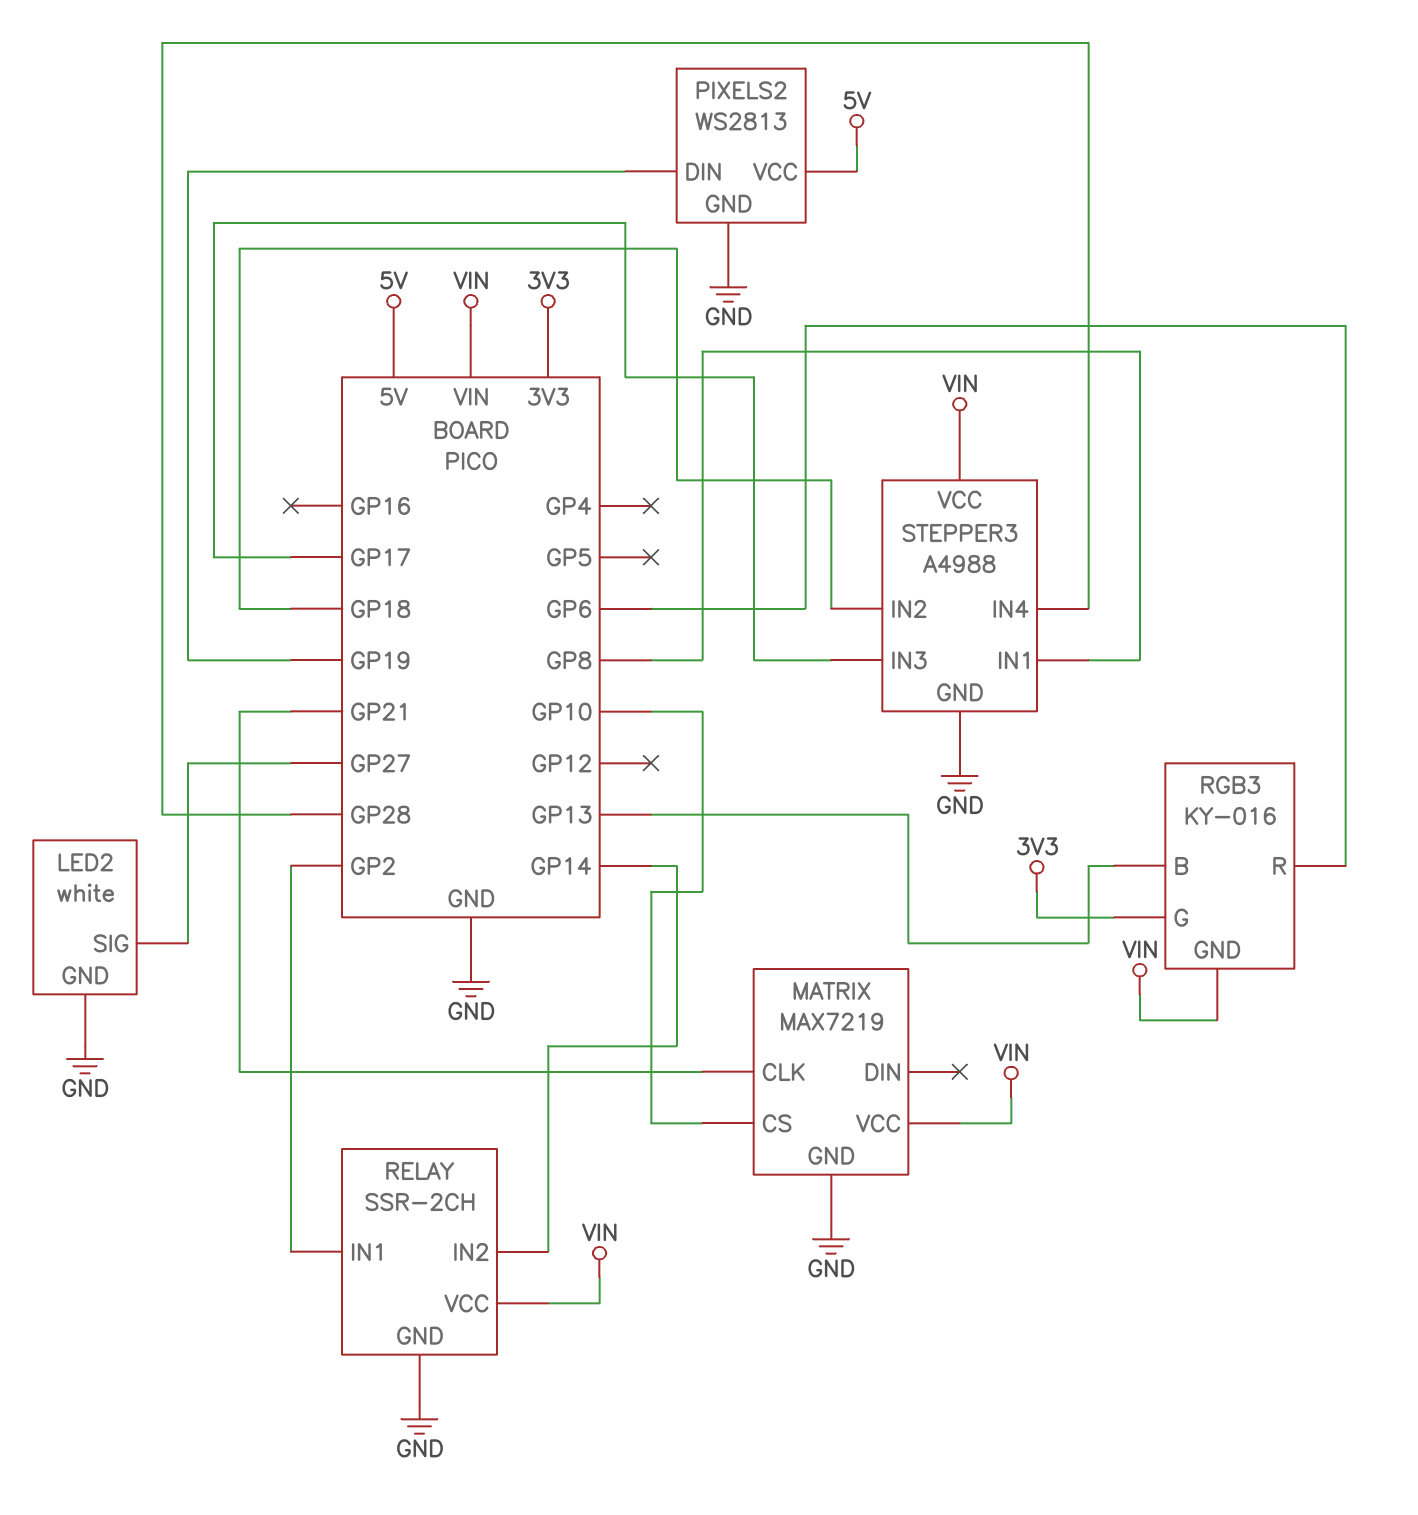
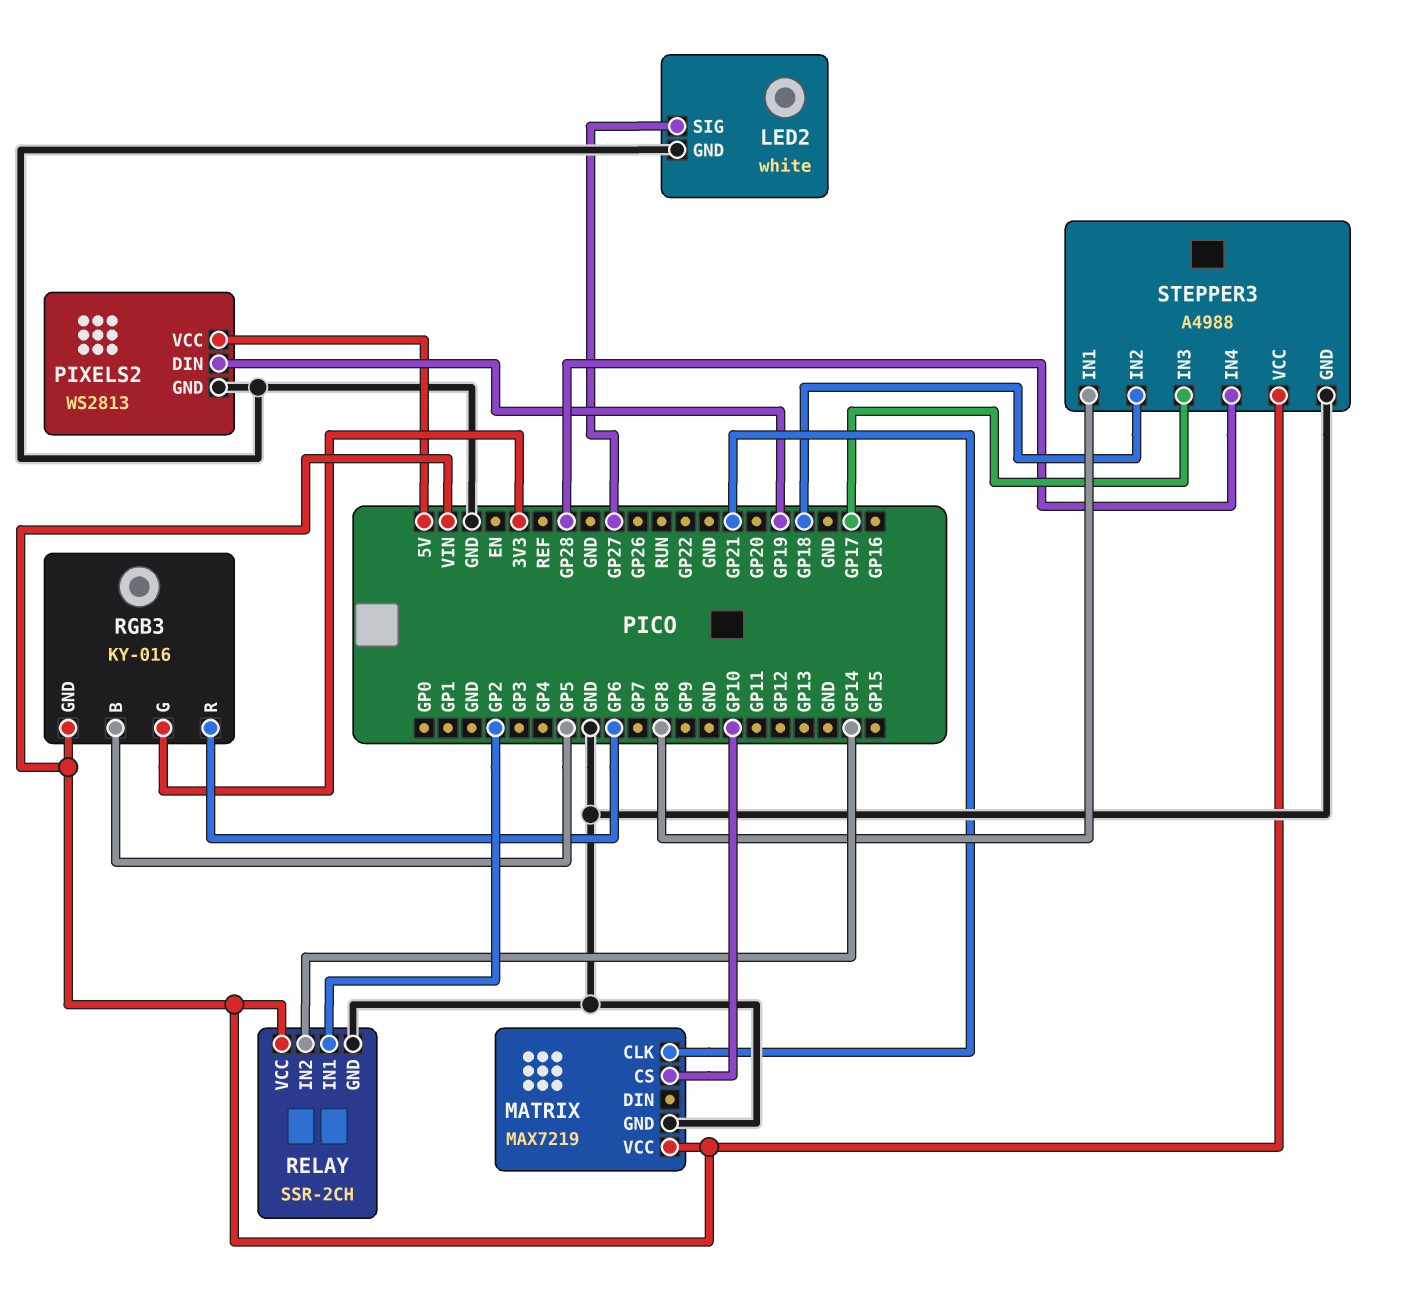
RGB3 pin B: GP13 -> GP5

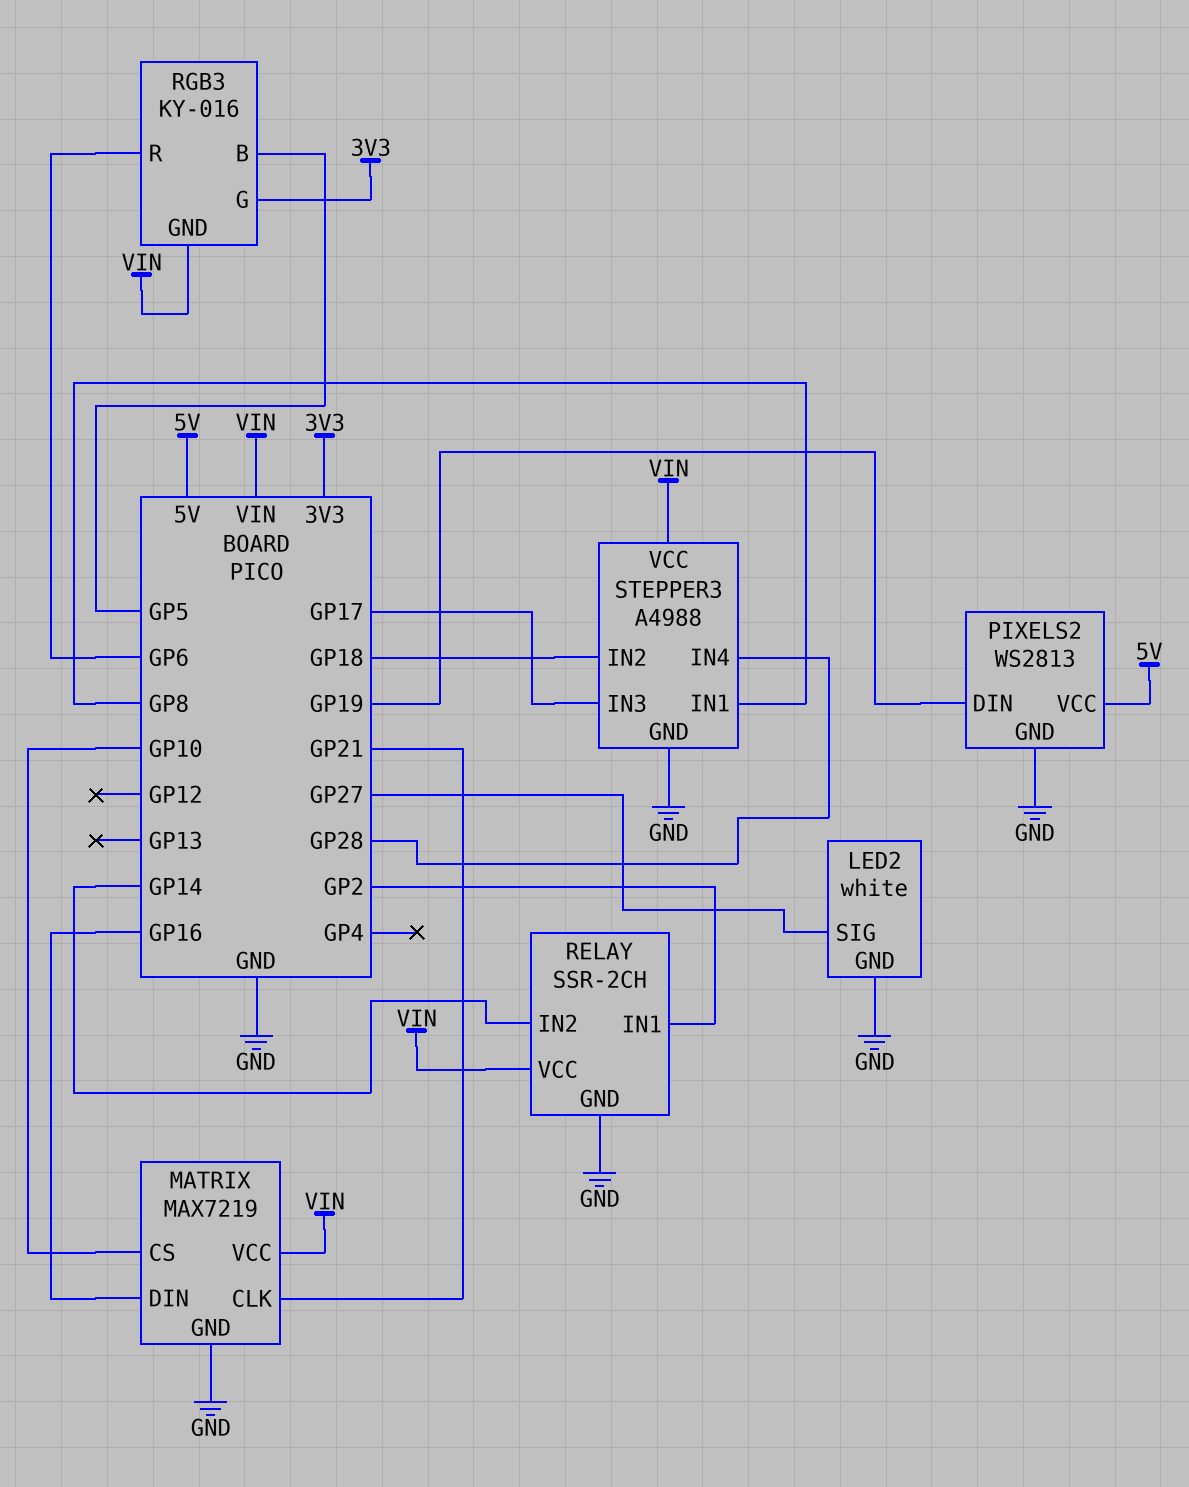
MATRIX pin DIN: none -> GP16

